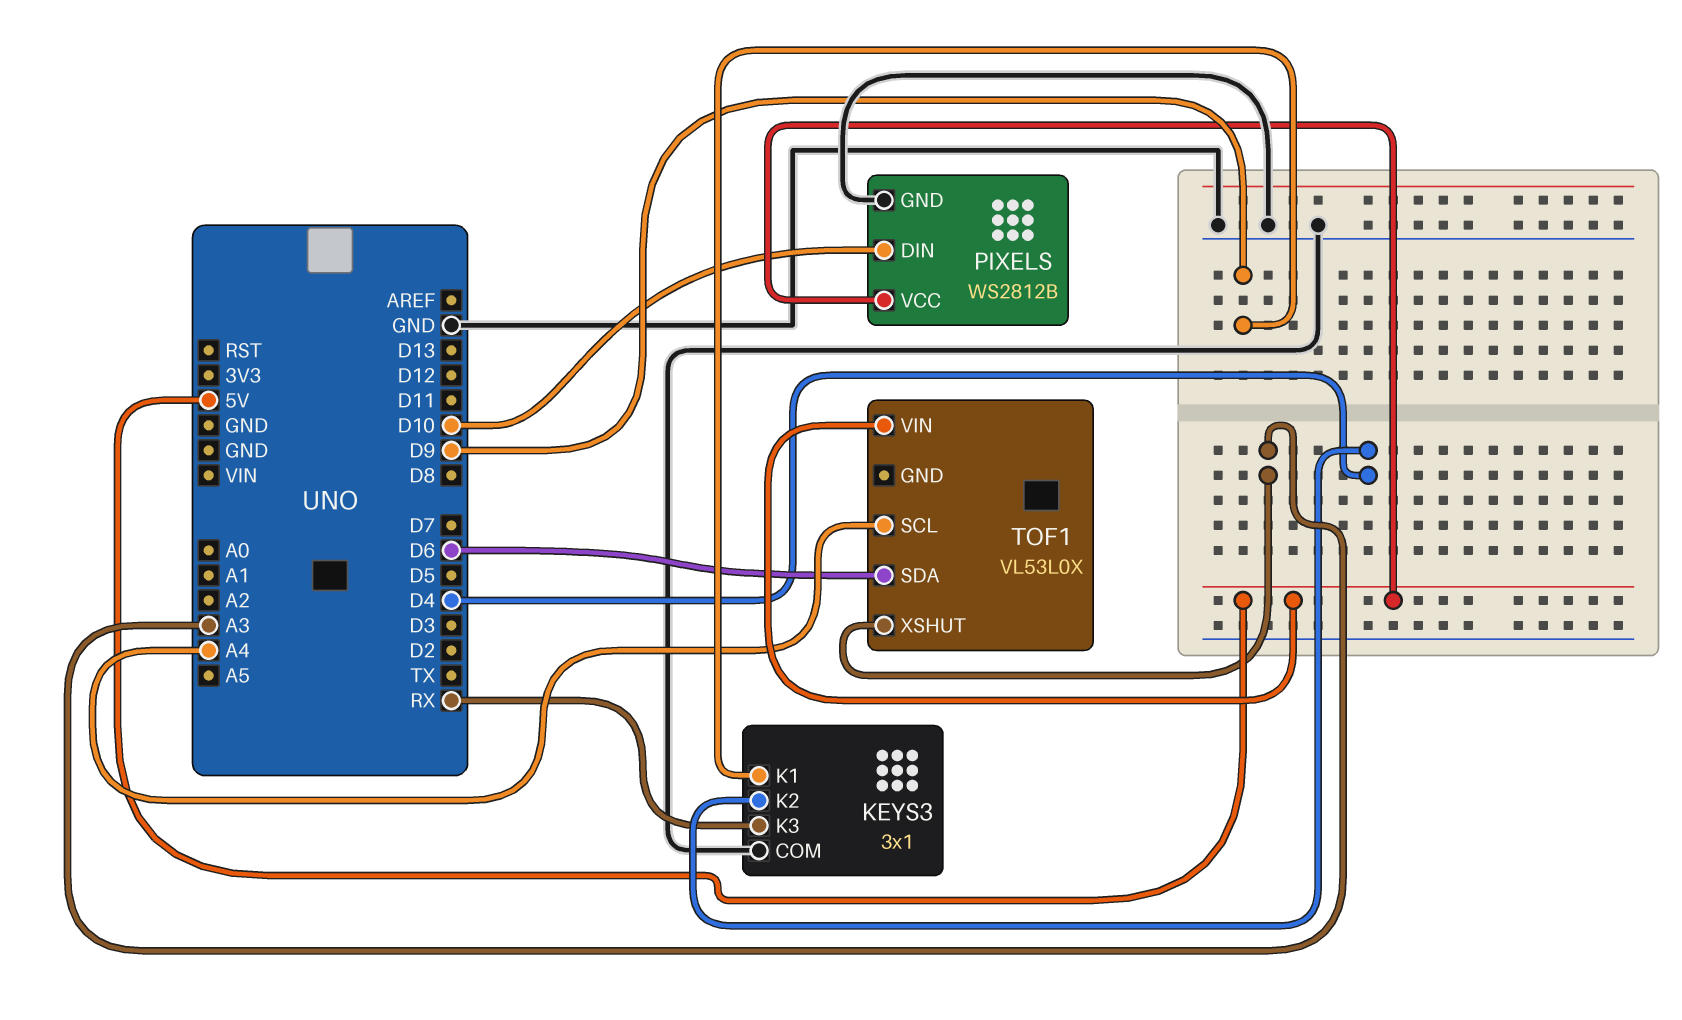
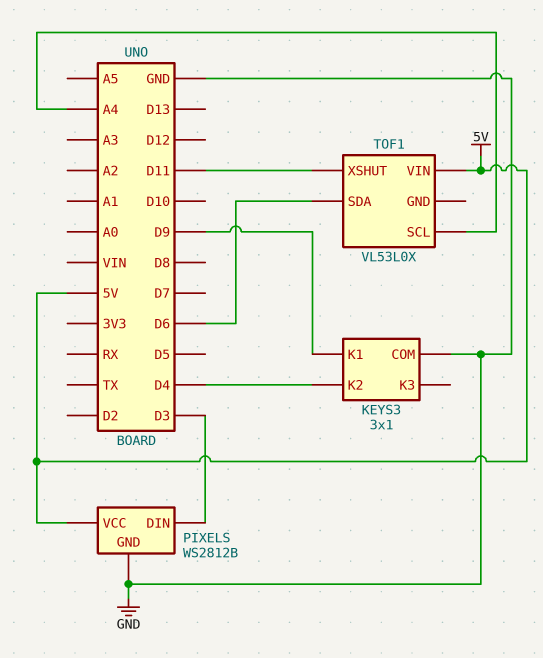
KEYS3 pin K3: RX -> none
PIXELS pin DIN: D10 -> D3
TOF1 pin XSHUT: A3 -> D11

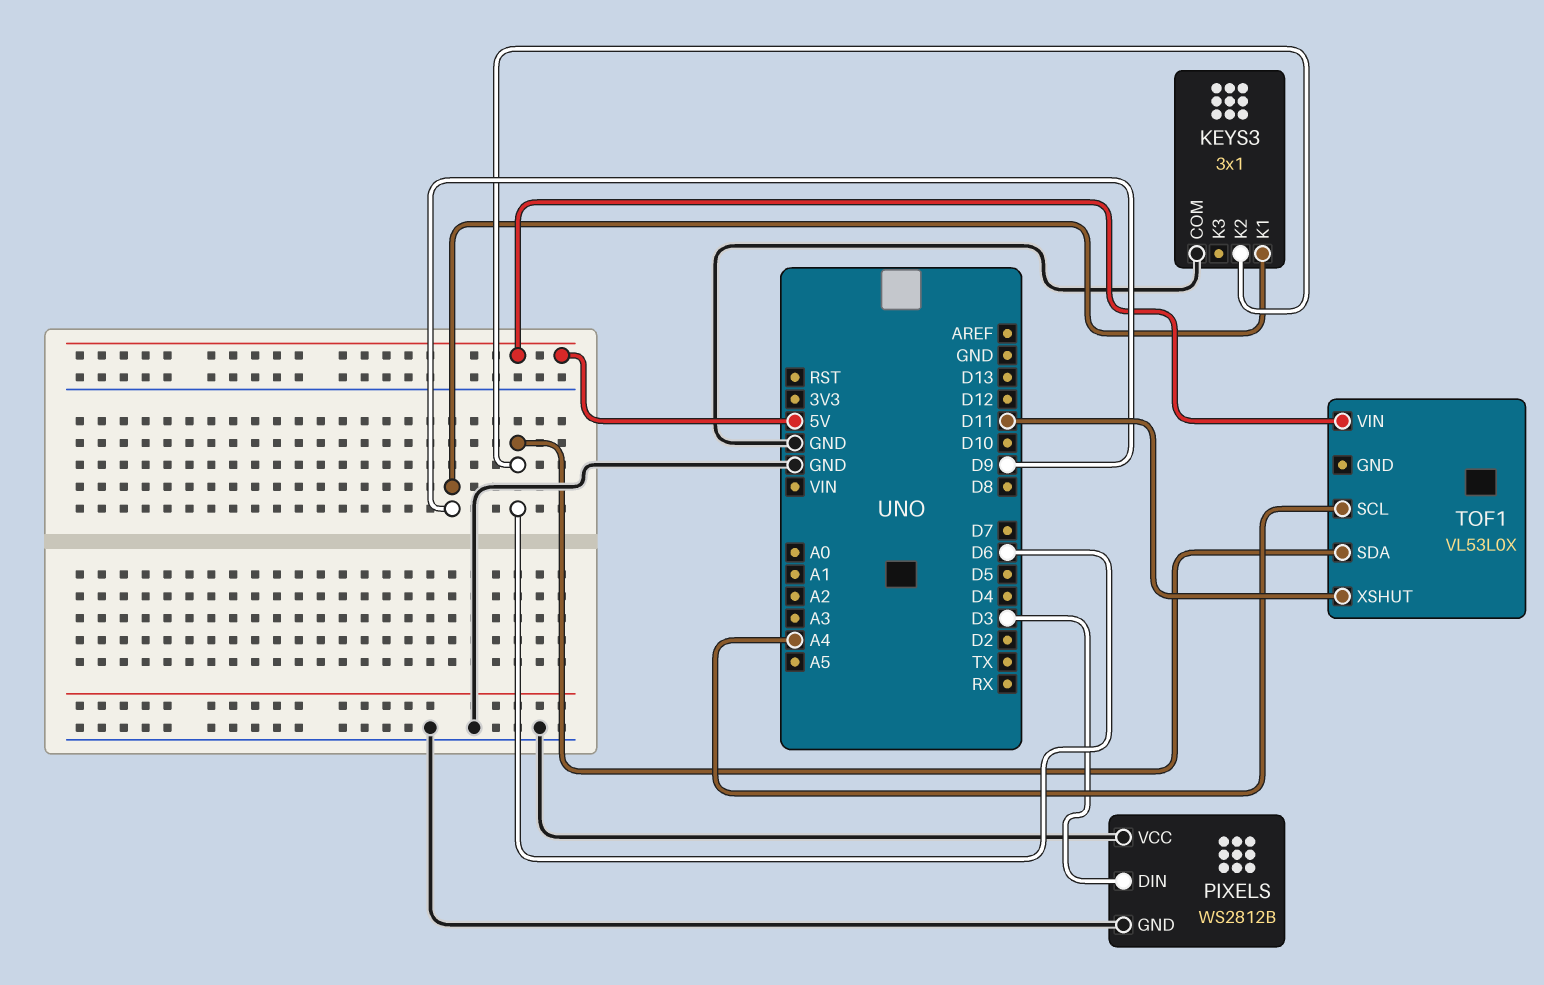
KEYS3 pin K2: D4 -> D6
PIXELS pin VCC: 5V -> GND

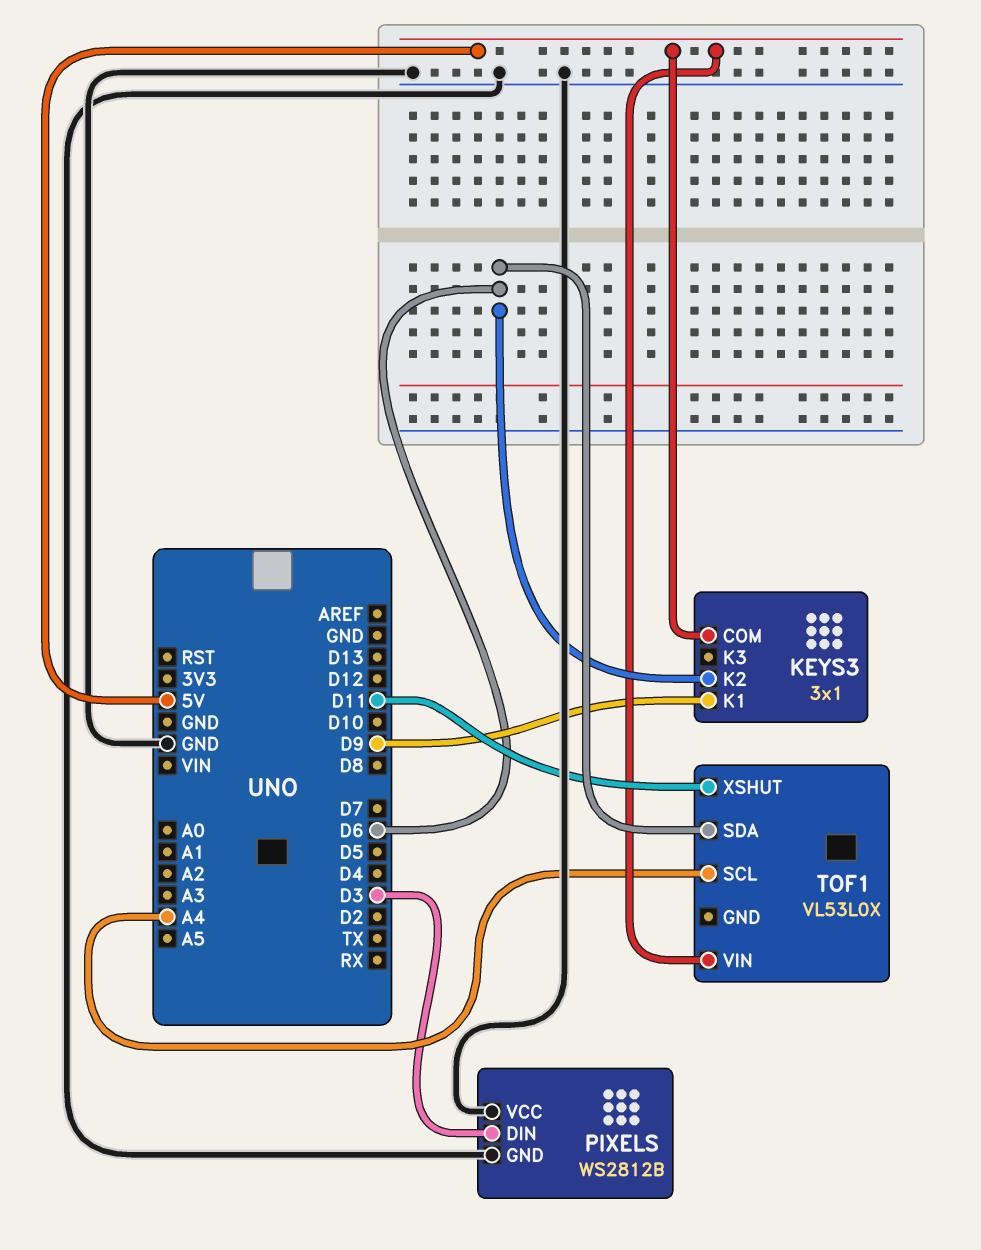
KEYS3 pin COM: GND -> 5V

